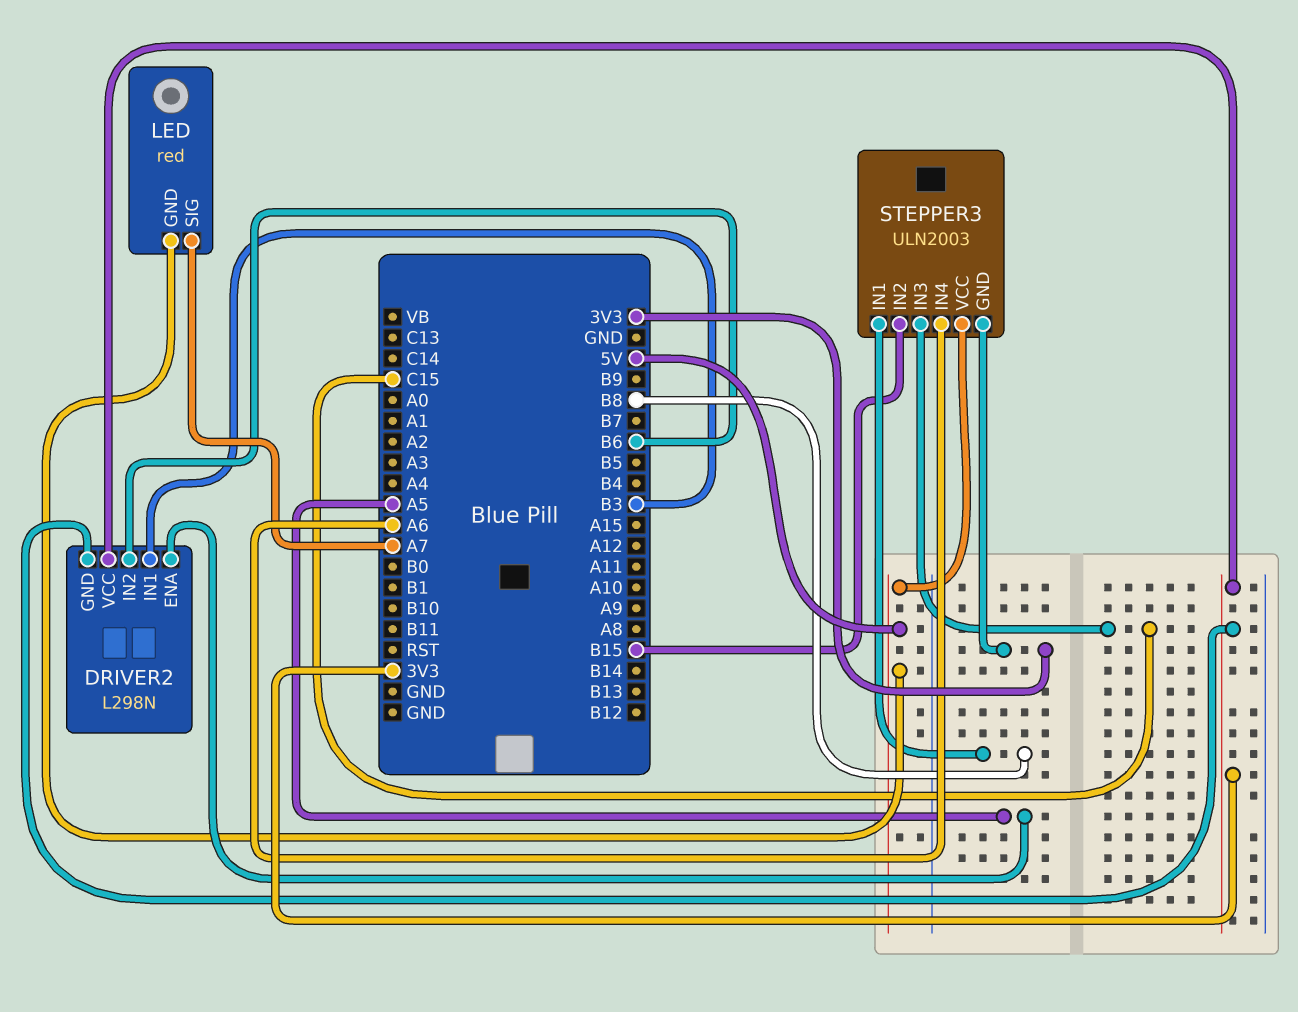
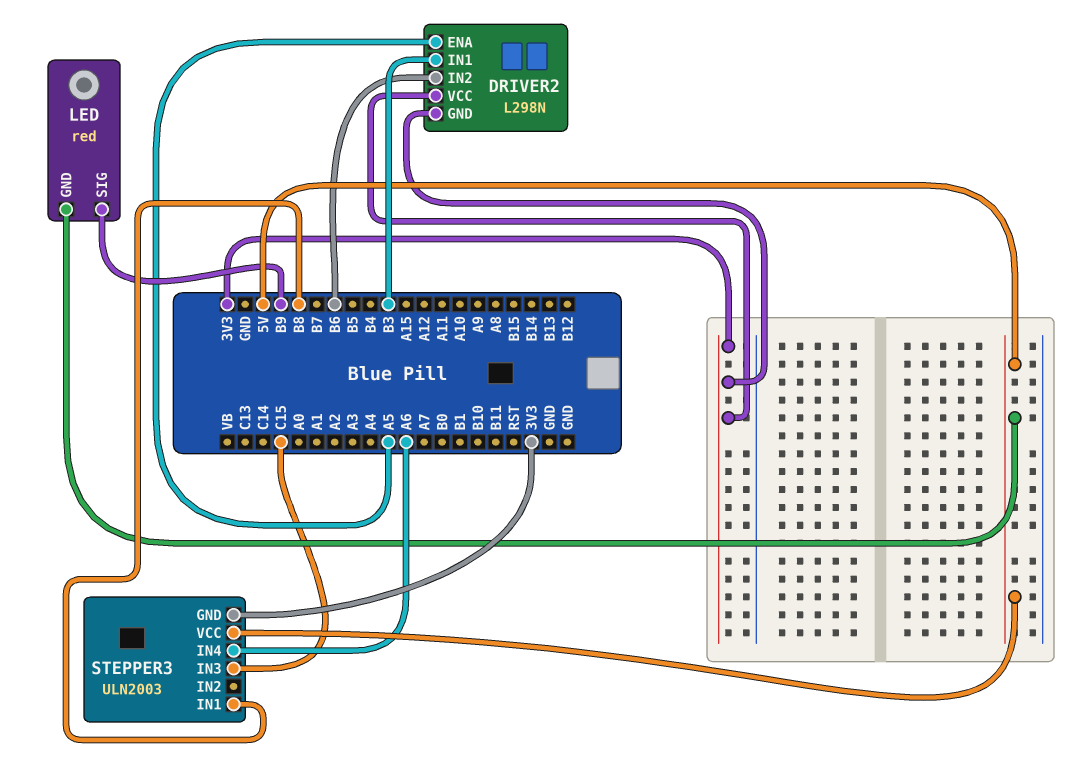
LED pin SIG: A7 -> B9
STEPPER3 pin IN2: B15 -> none

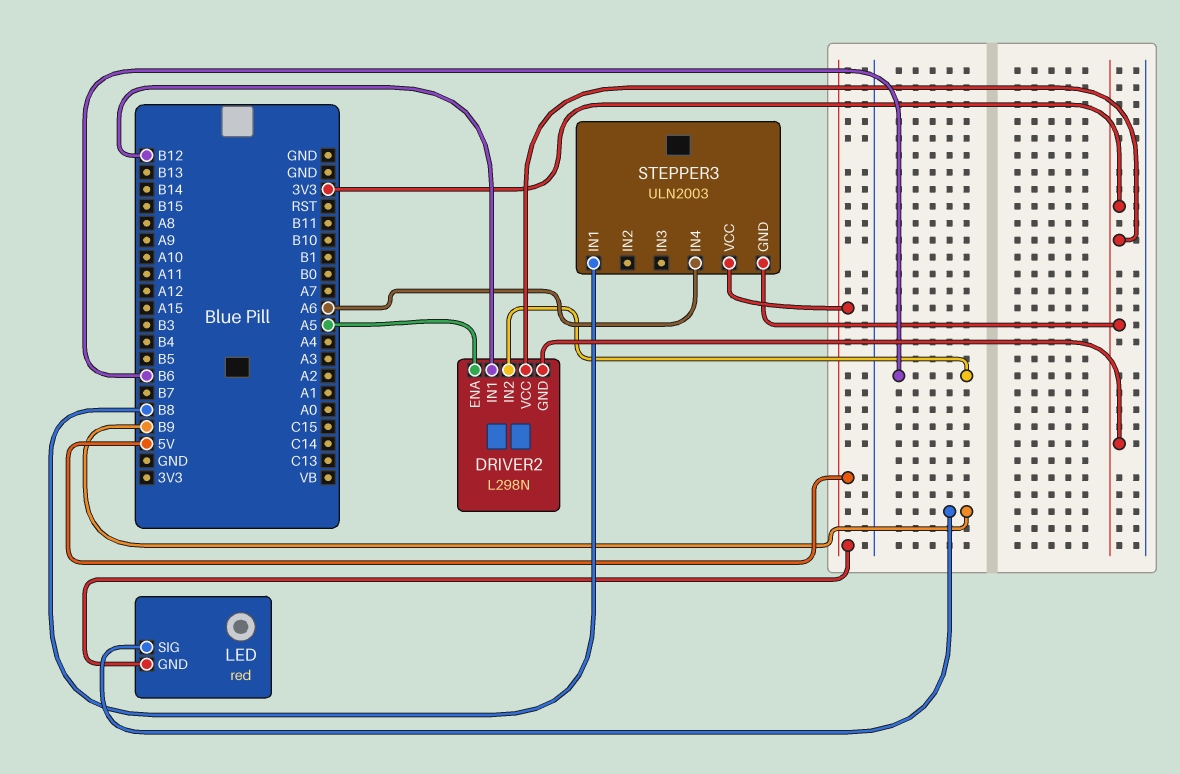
DRIVER2 pin IN1: B3 -> B12
STEPPER3 pin IN3: C15 -> none

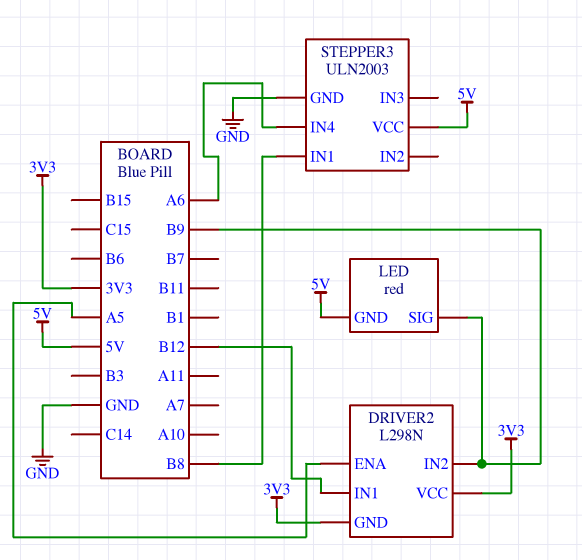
DRIVER2 pin IN2: B6 -> B9
STEPPER3 pin GND: 3V3 -> GND

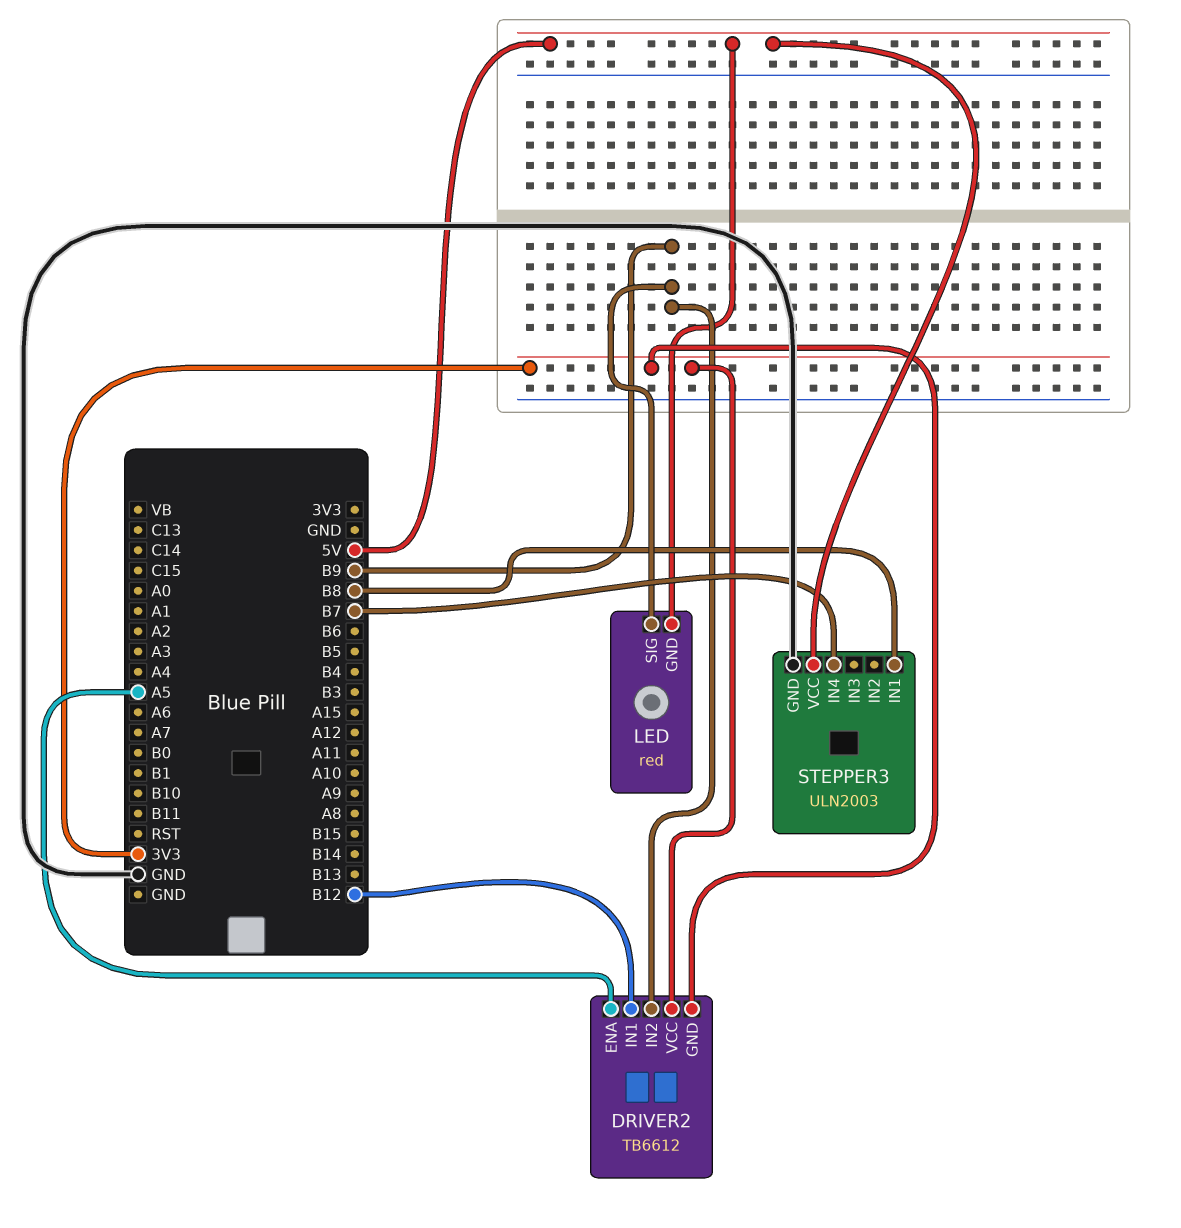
DRIVER2: L298N -> TB6612
STEPPER3 pin IN4: A6 -> B7

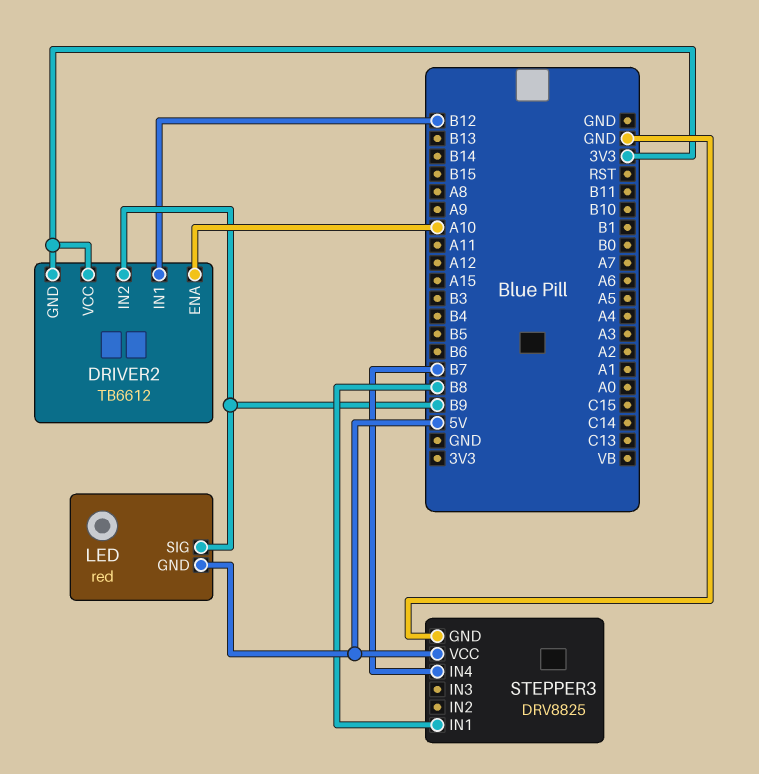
DRIVER2 pin ENA: A5 -> A10
STEPPER3: ULN2003 -> DRV8825

